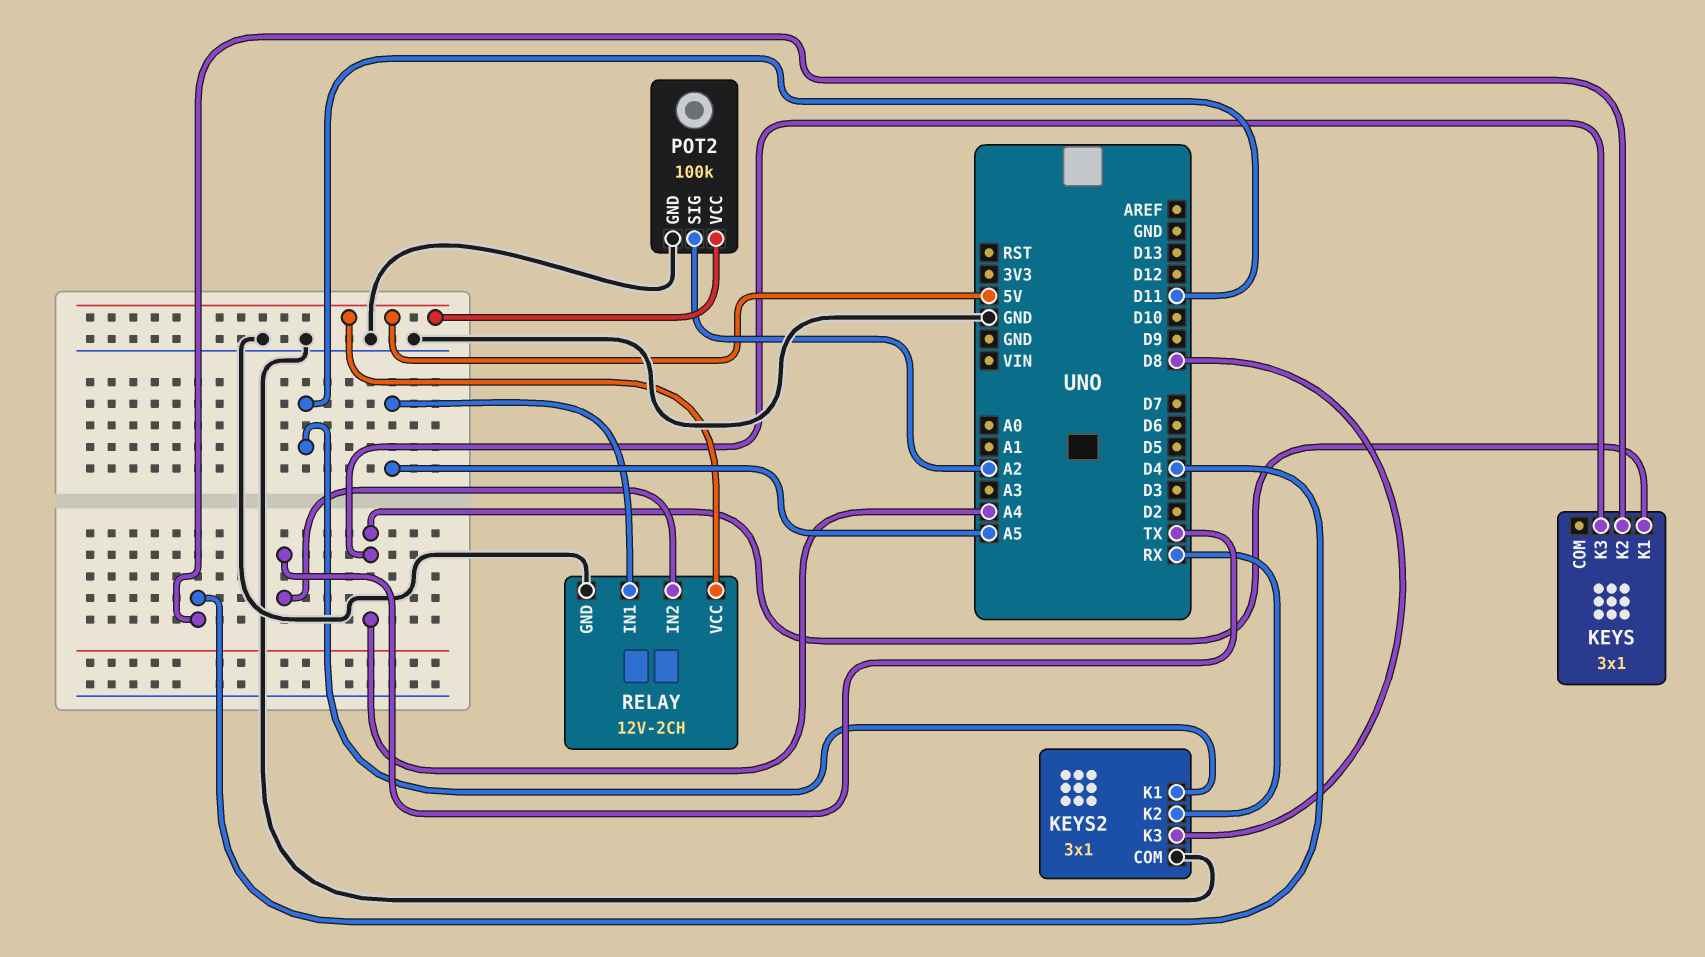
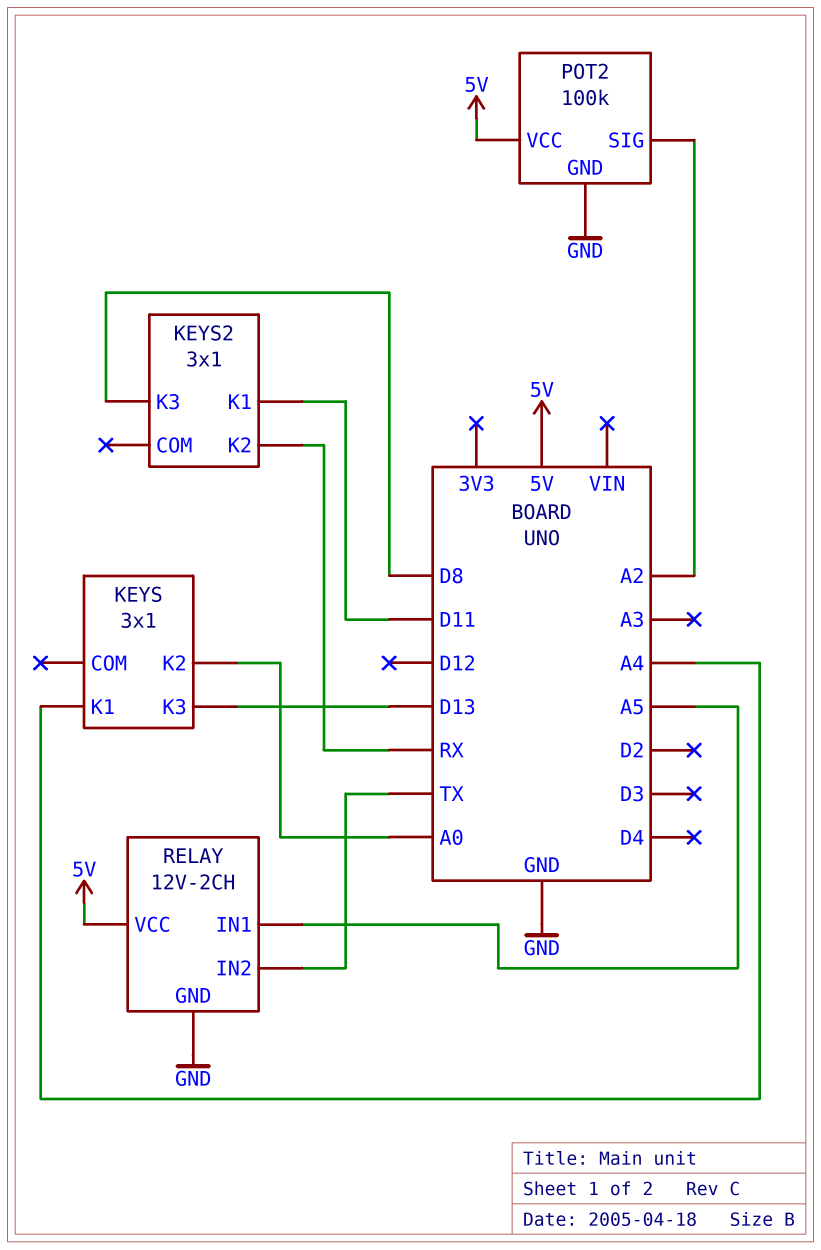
KEYS pin K2: D4 -> A0
KEYS pin K3: A4 -> D13
KEYS2 pin COM: GND -> none

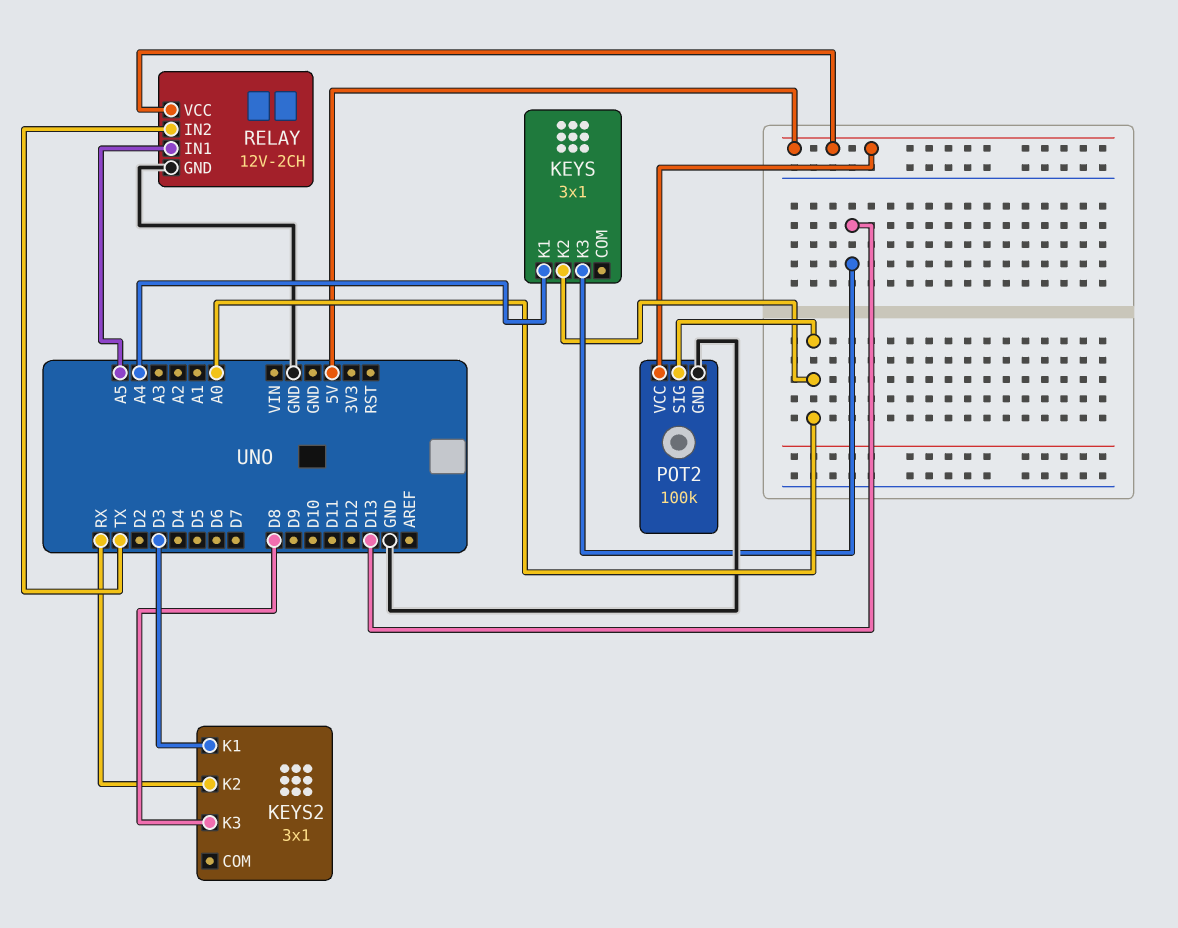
KEYS2 pin K1: D11 -> D3
POT2 pin SIG: A2 -> A0

